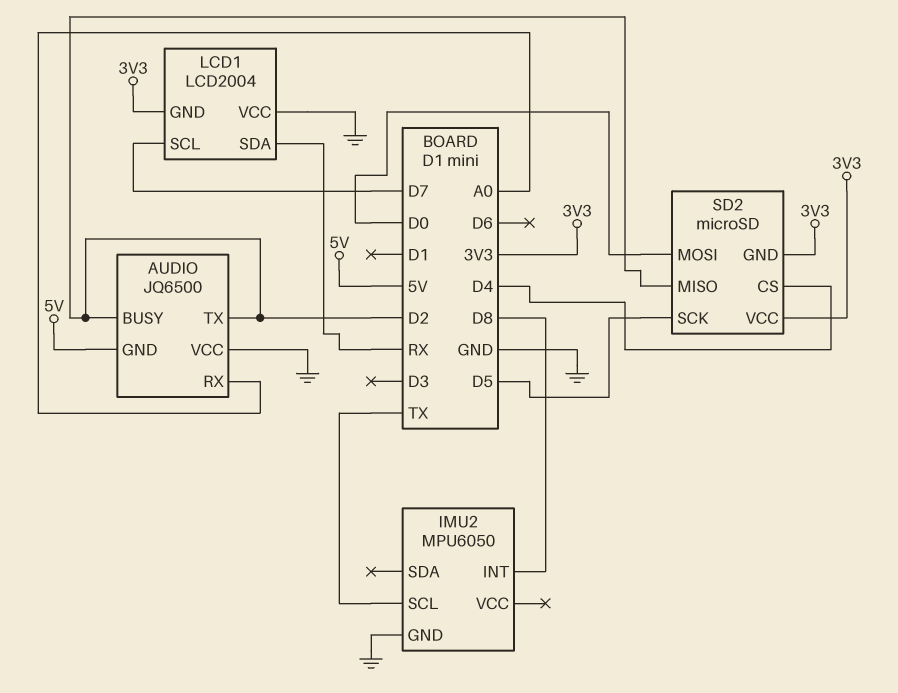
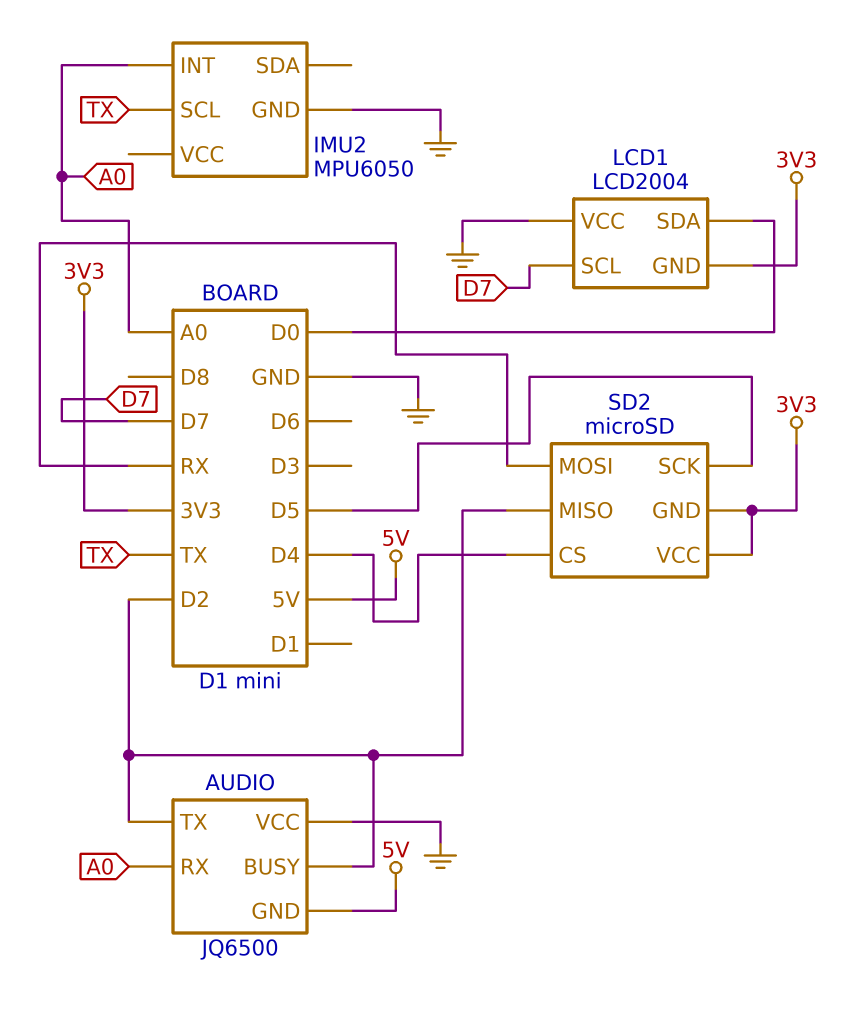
IMU2 pin INT: D8 -> A0
LCD1 pin SDA: RX -> D0
SD2 pin MOSI: D0 -> RX

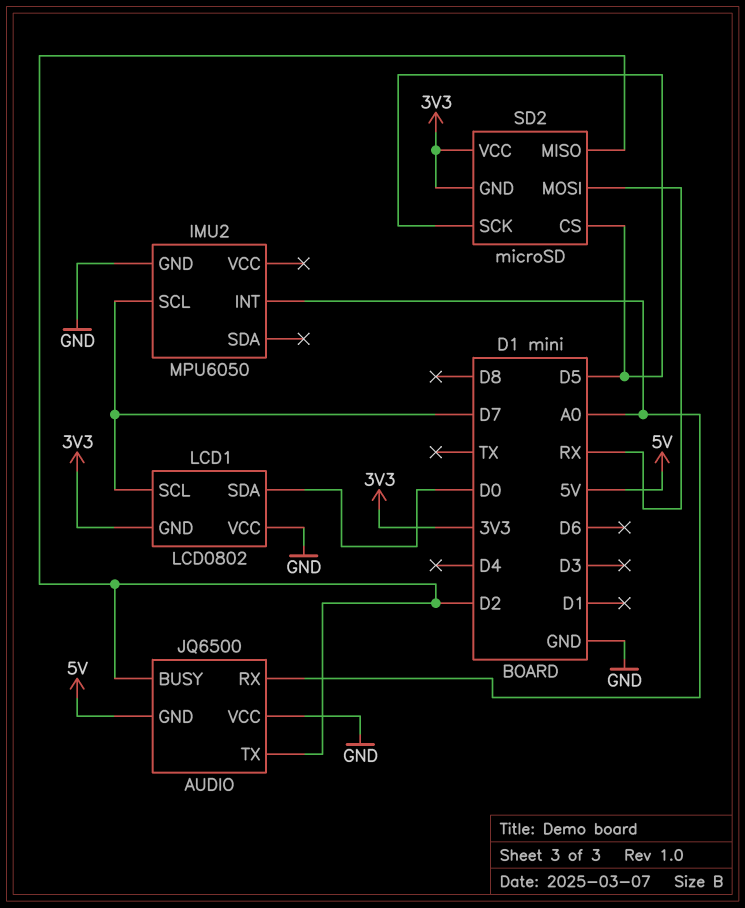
IMU2 pin SCL: TX -> D7
LCD1: LCD2004 -> LCD0802
SD2 pin CS: D4 -> D5

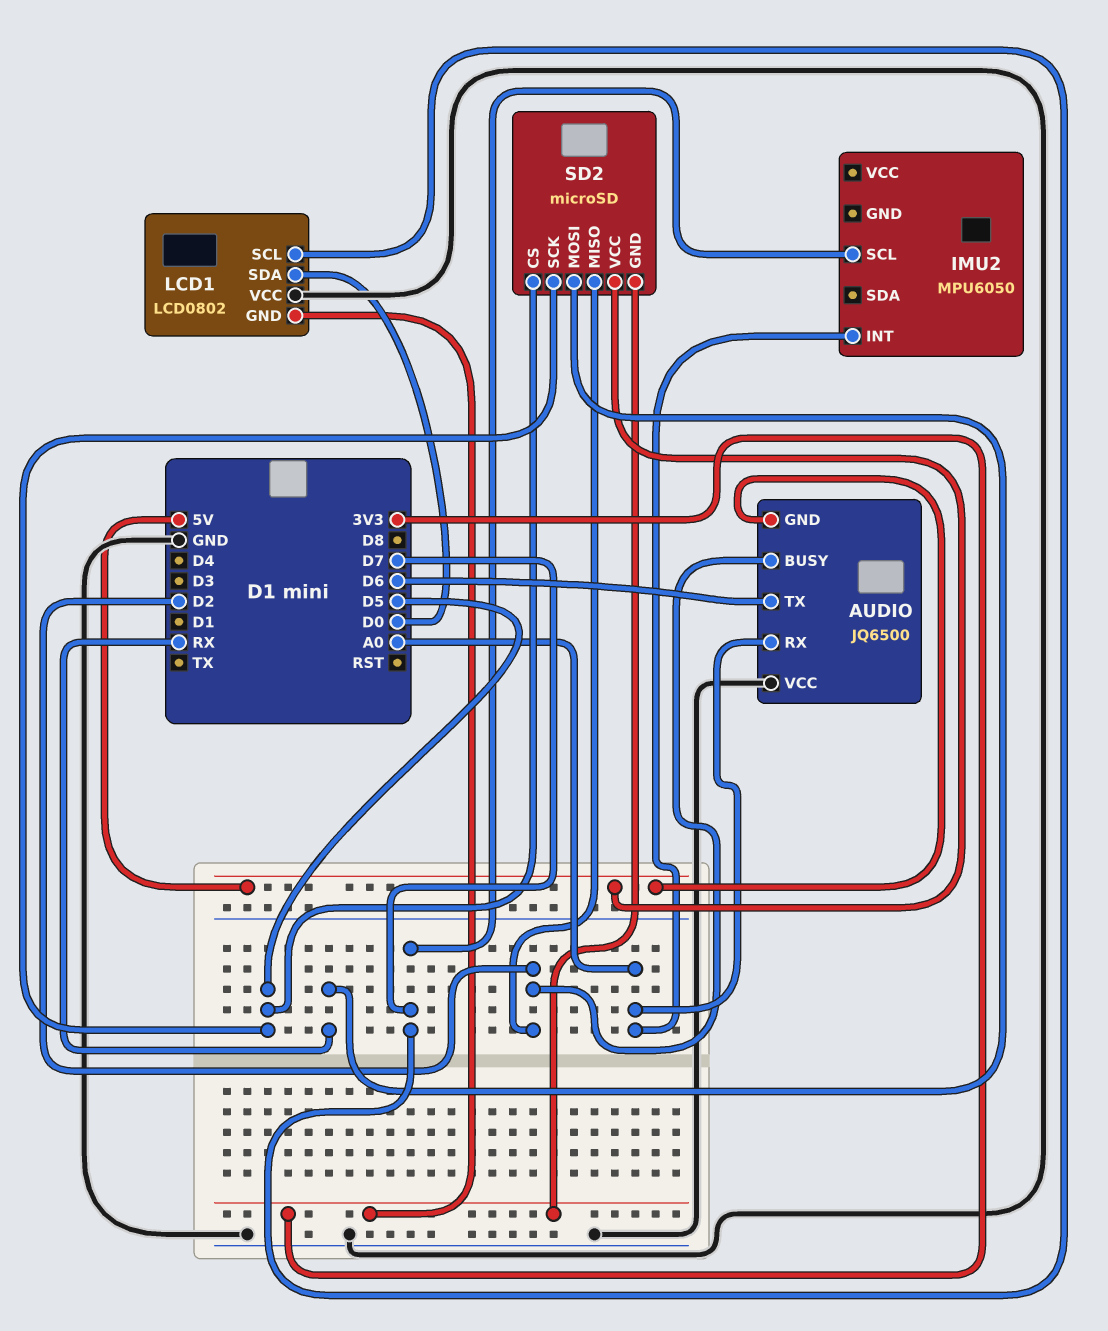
AUDIO pin TX: D2 -> D6
IMU2 pin GND: GND -> none
SD2 pin VCC: 3V3 -> 5V

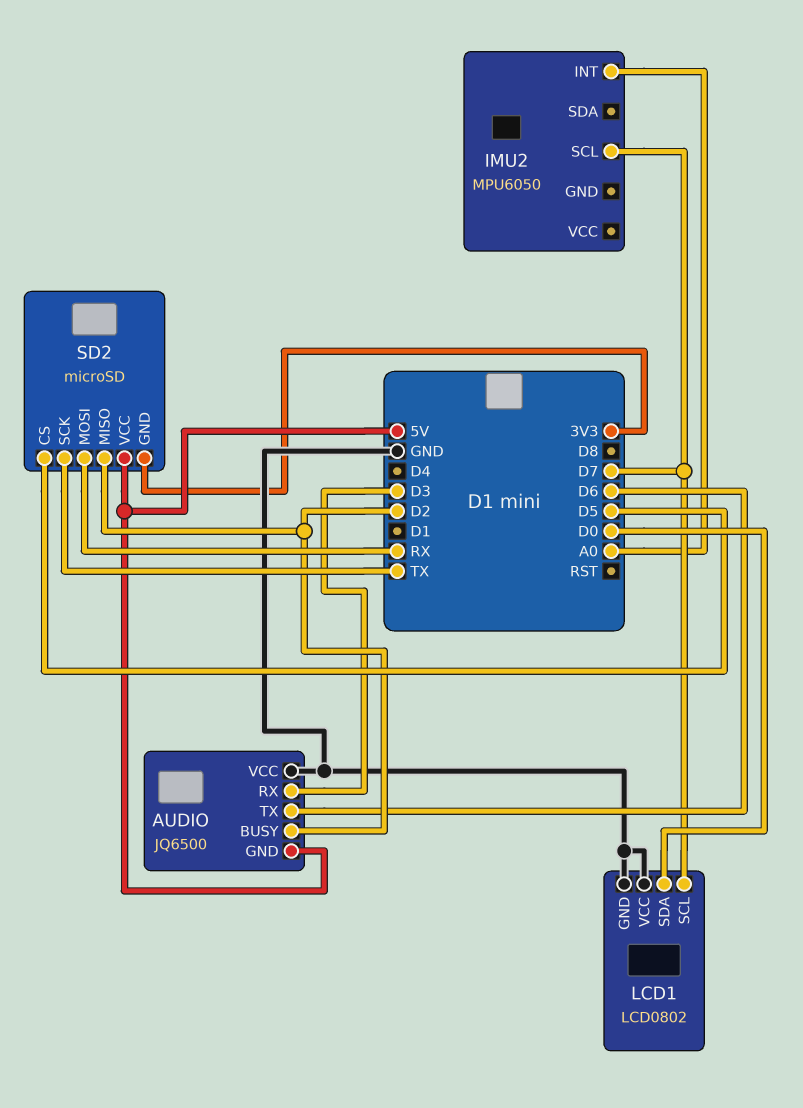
AUDIO pin RX: A0 -> D3
LCD1 pin GND: 3V3 -> GND
SD2 pin SCK: D5 -> TX

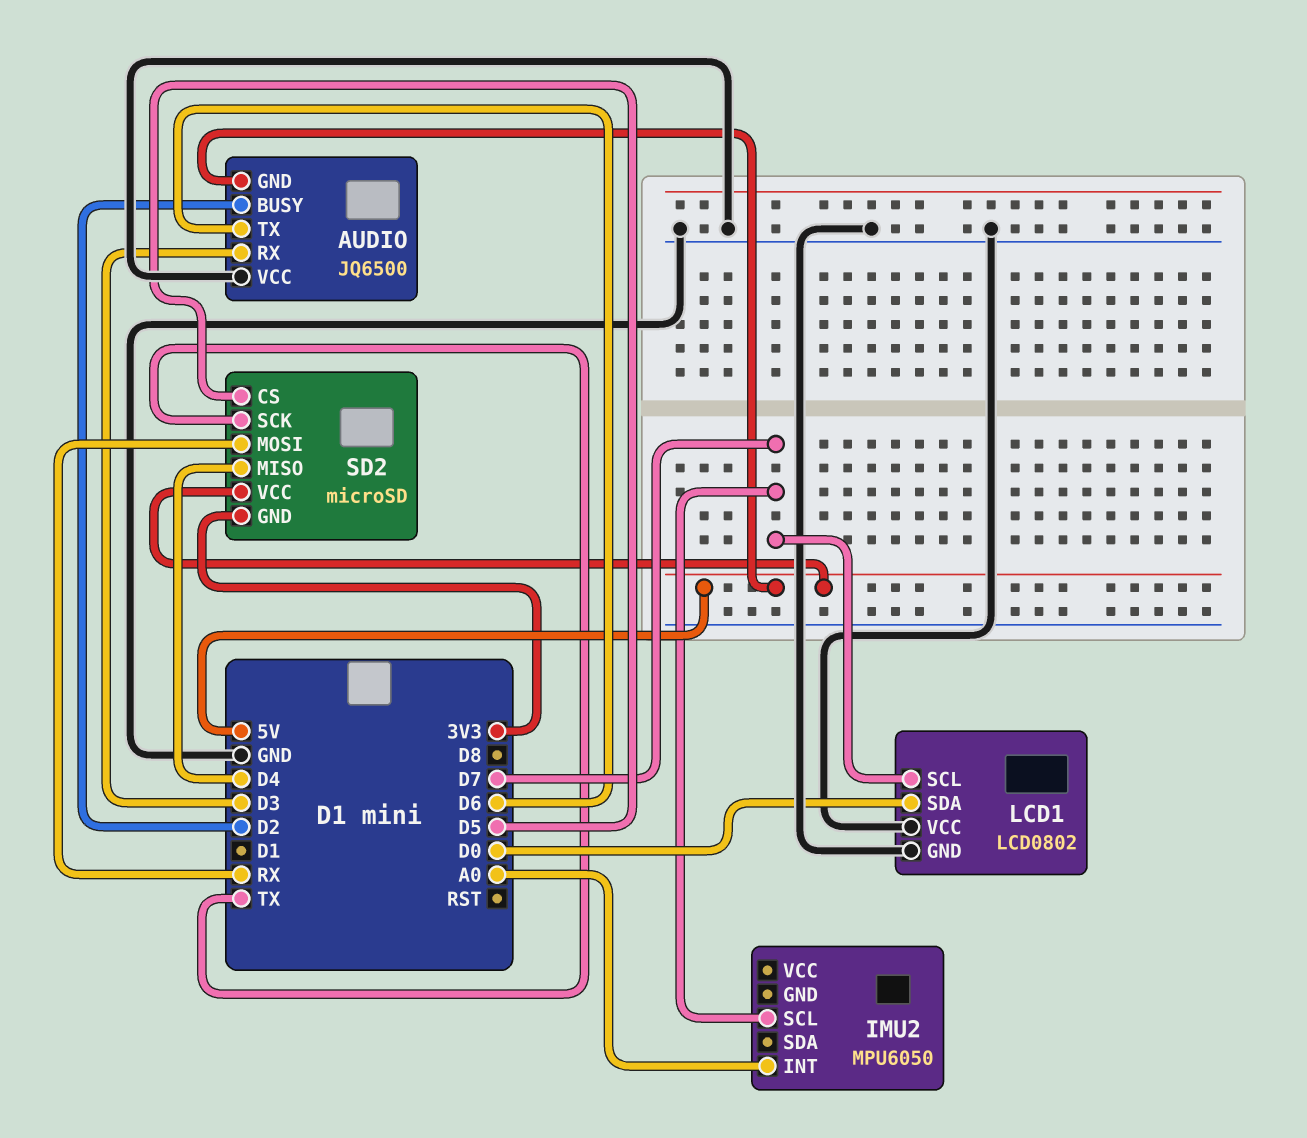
SD2 pin MISO: D2 -> D4

